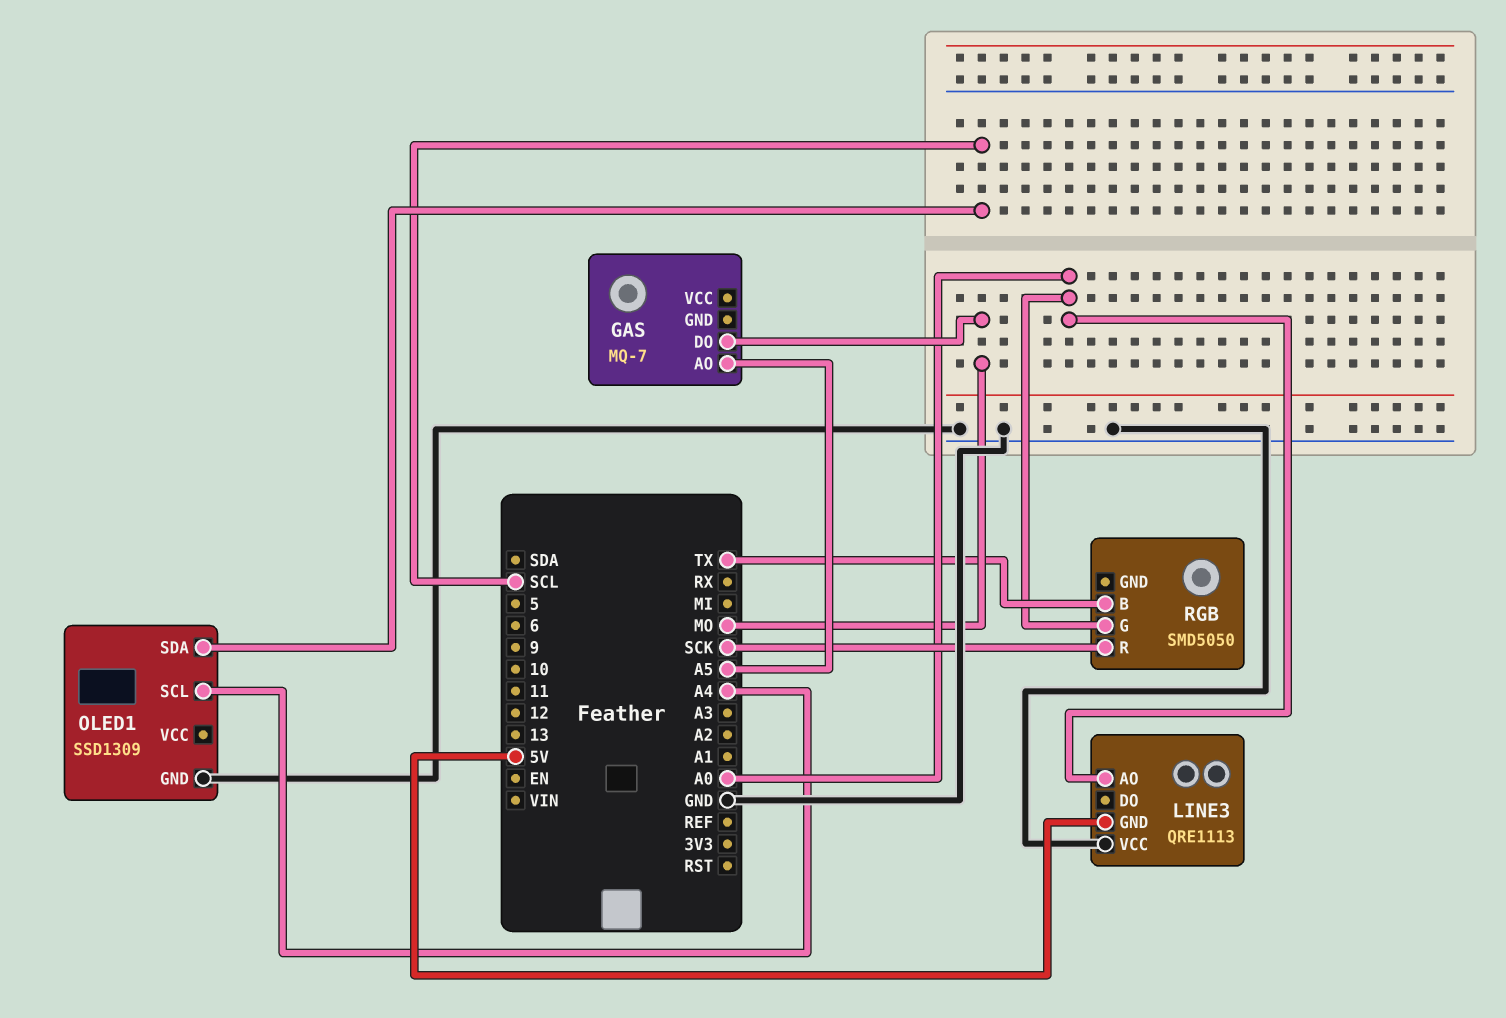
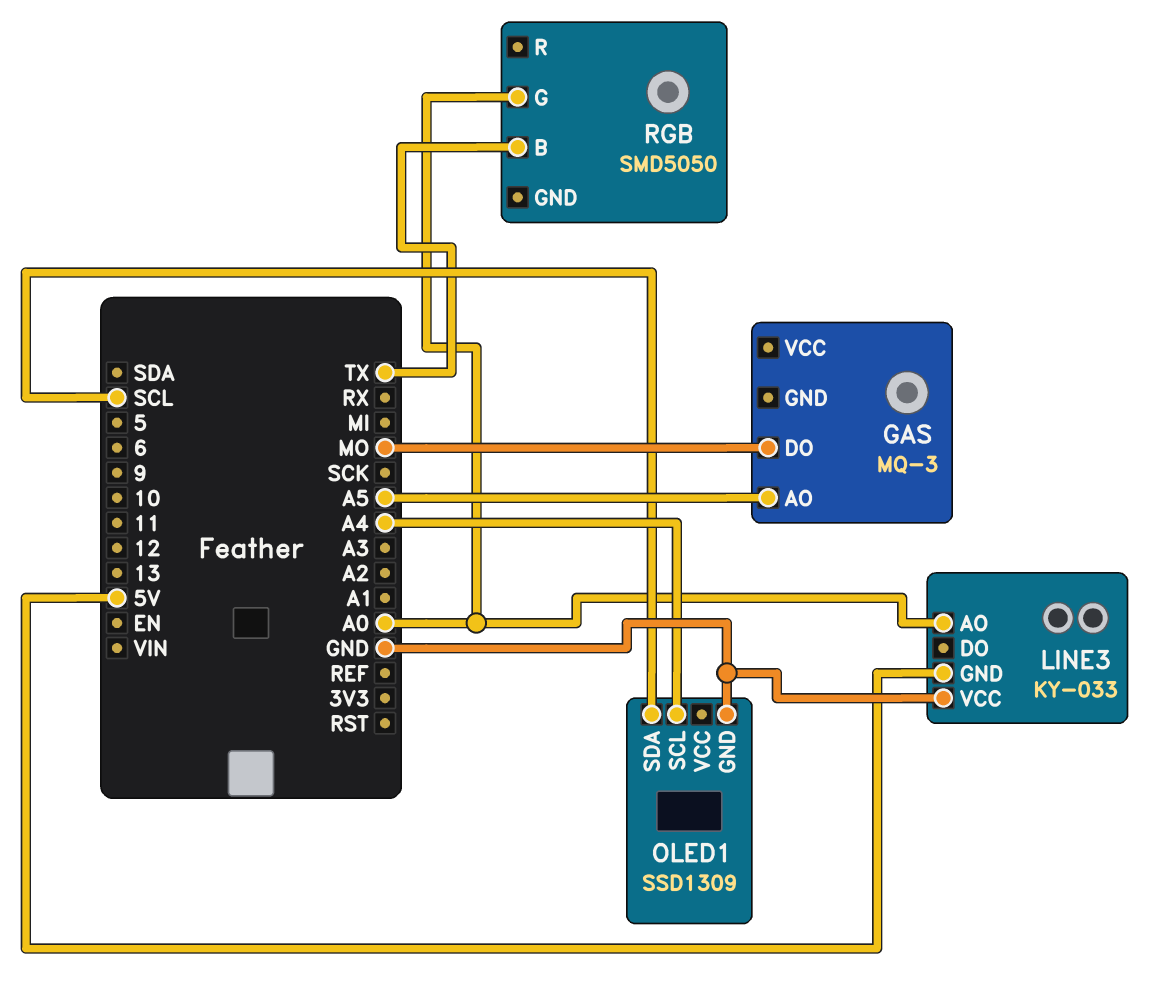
GAS: MQ-7 -> MQ-3
LINE3: QRE1113 -> KY-033
RGB pin R: SCK -> none

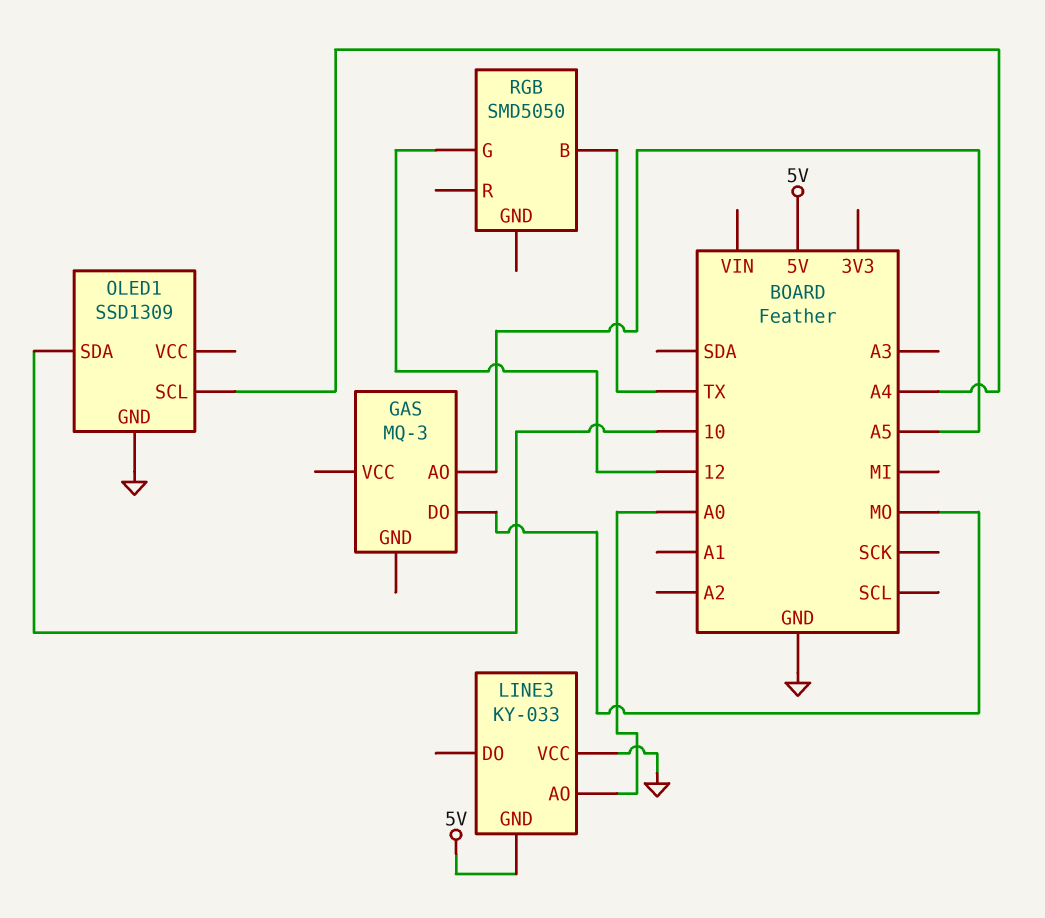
OLED1 pin SDA: SCL -> 10
RGB pin G: A0 -> 12

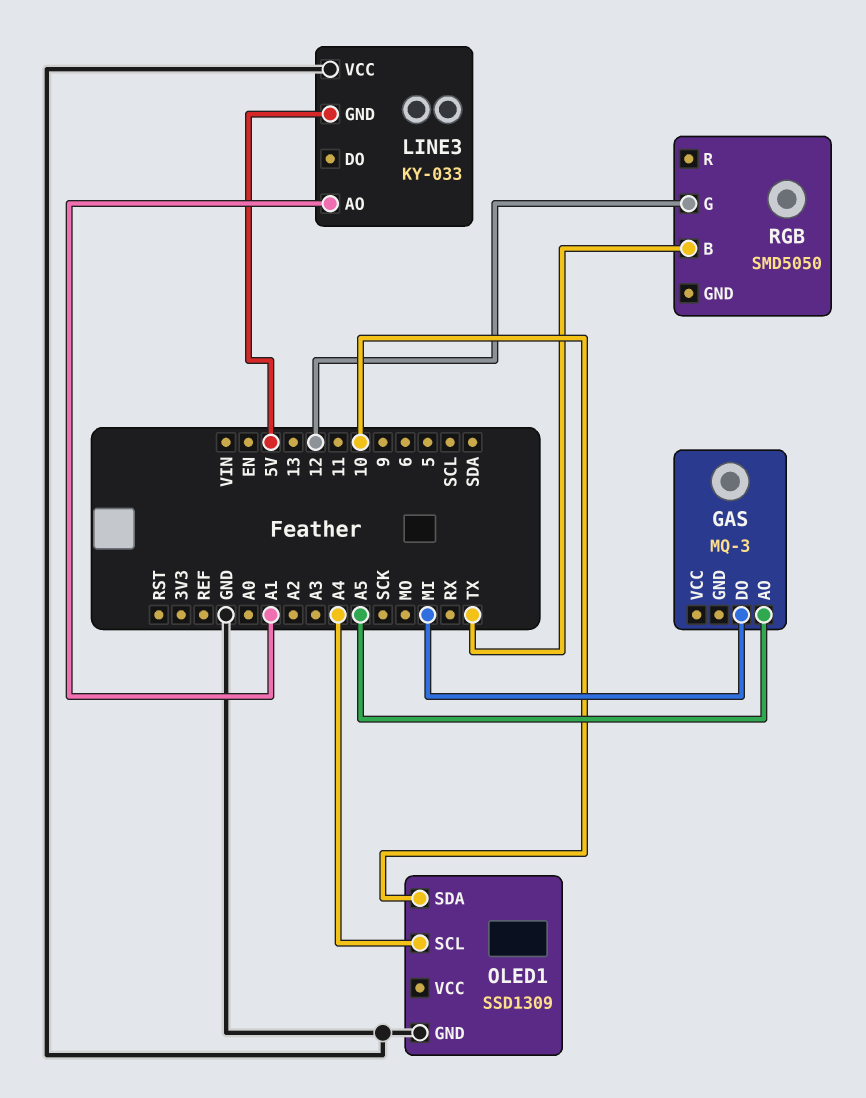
GAS pin DO: MO -> MI
LINE3 pin AO: A0 -> A1

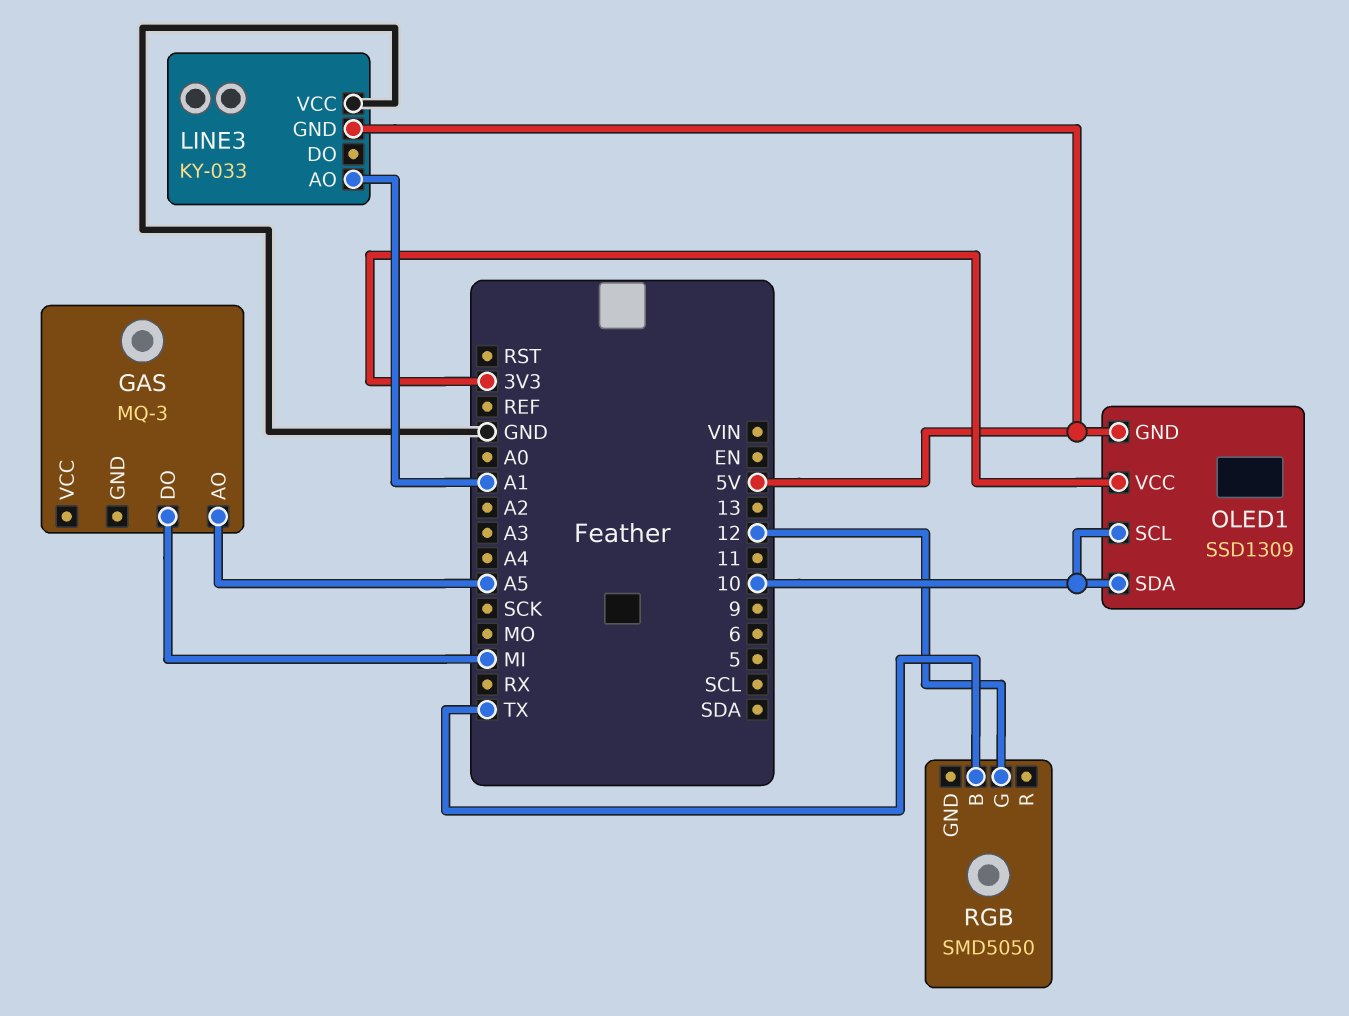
OLED1 pin GND: GND -> 5V
OLED1 pin SCL: A4 -> 10
OLED1 pin VCC: none -> 3V3

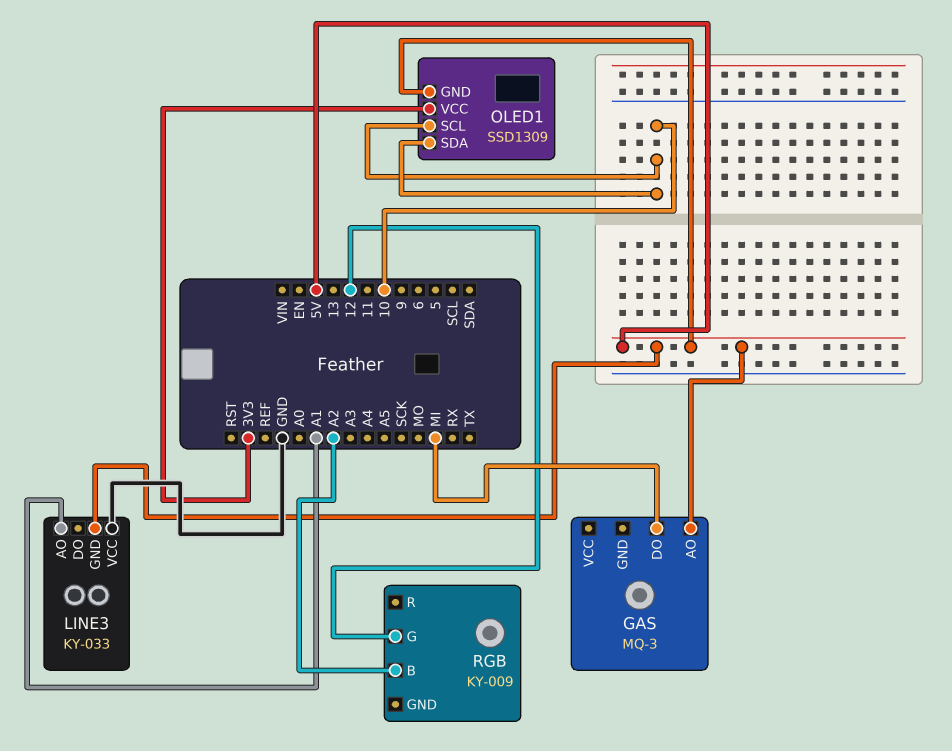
GAS pin AO: A5 -> 5V
RGB: SMD5050 -> KY-009
RGB pin B: TX -> A2

